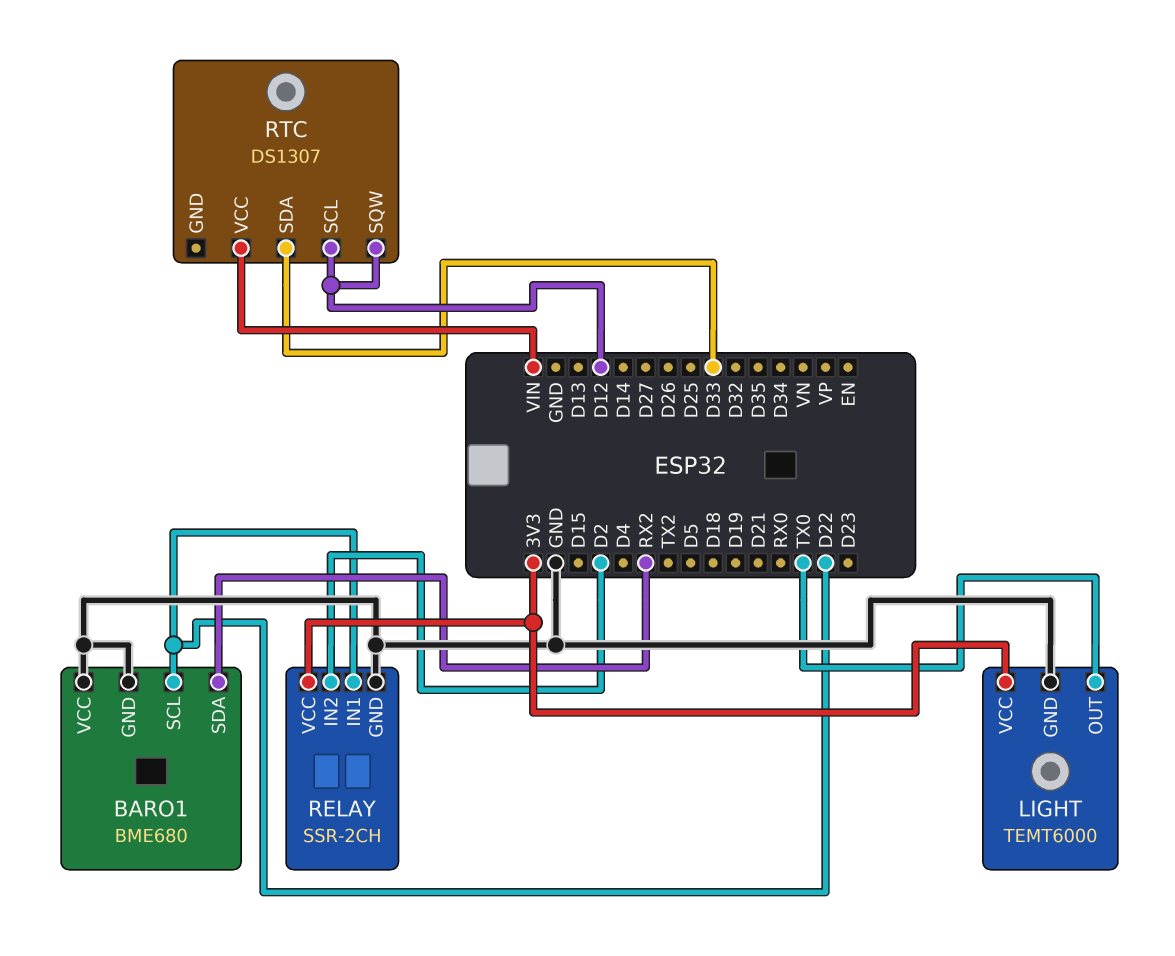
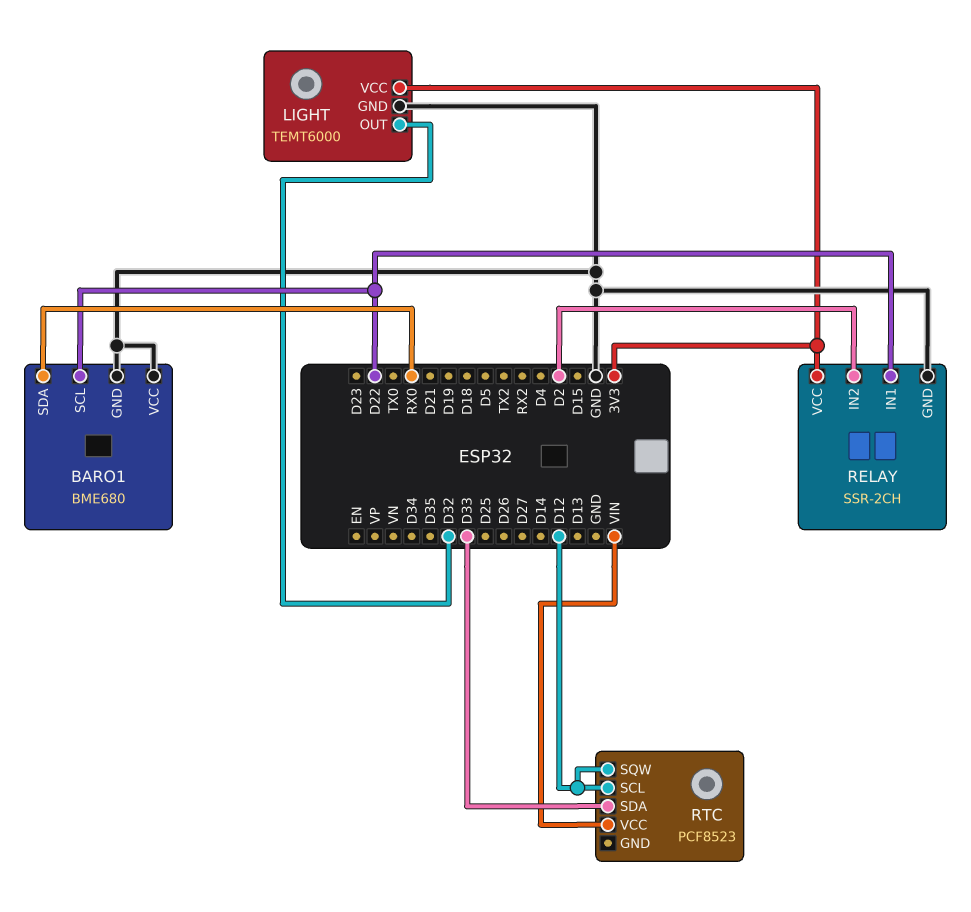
BARO1 pin SDA: RX2 -> RX0
LIGHT pin OUT: TX0 -> D32
RTC: DS1307 -> PCF8523

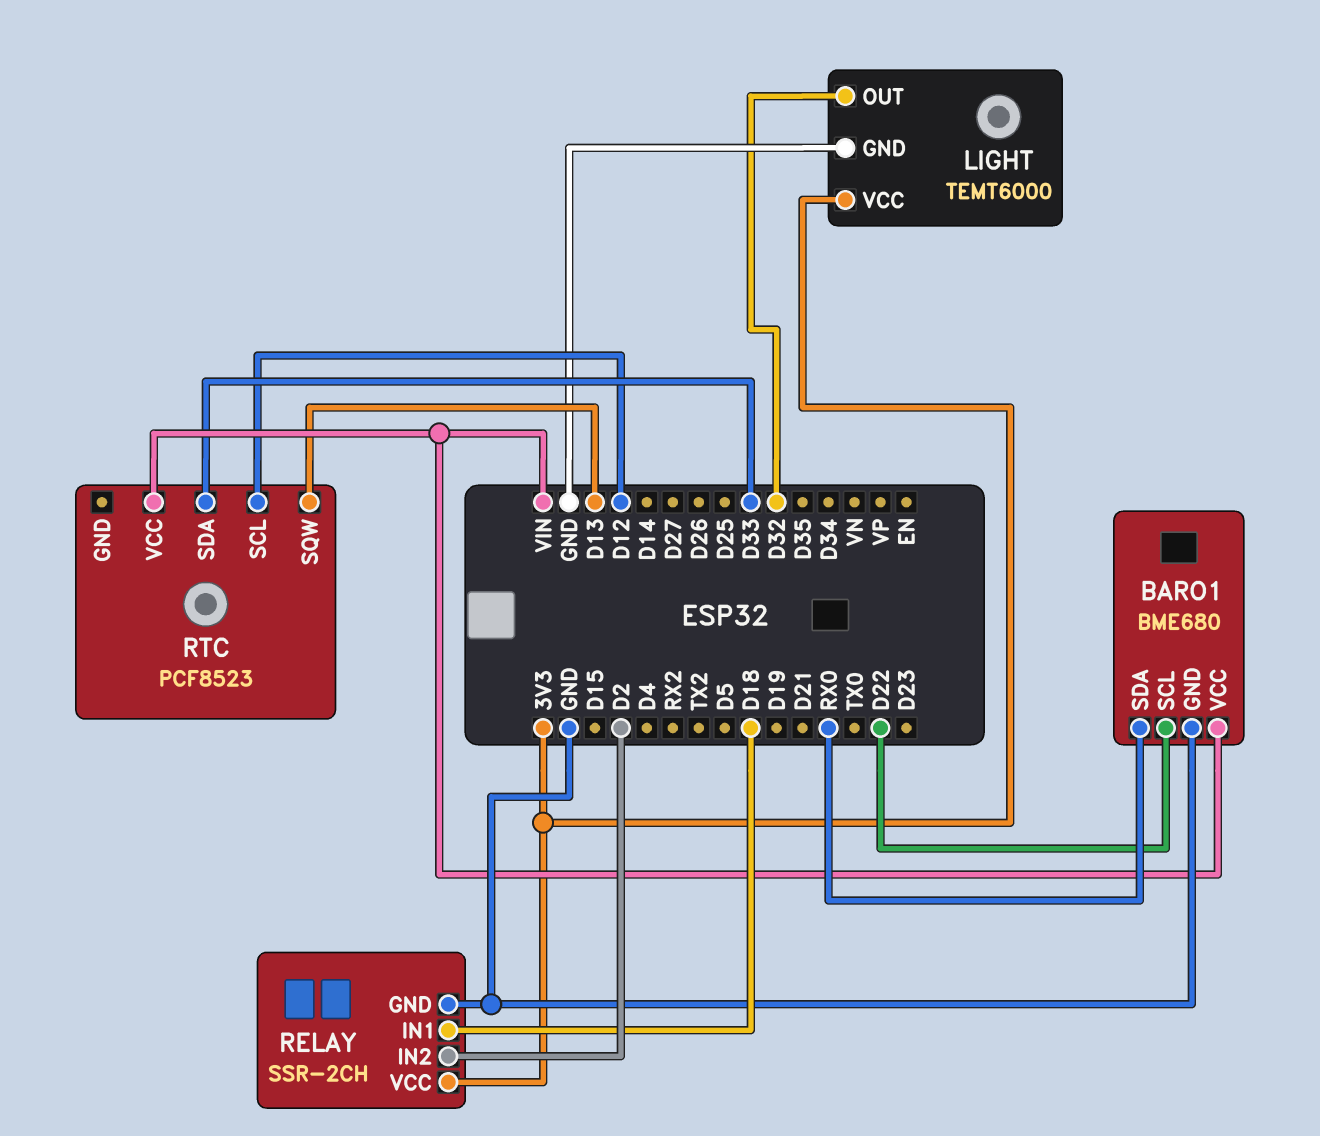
BARO1 pin VCC: GND -> VIN
RELAY pin IN1: D22 -> D18
RTC pin SQW: D12 -> D13

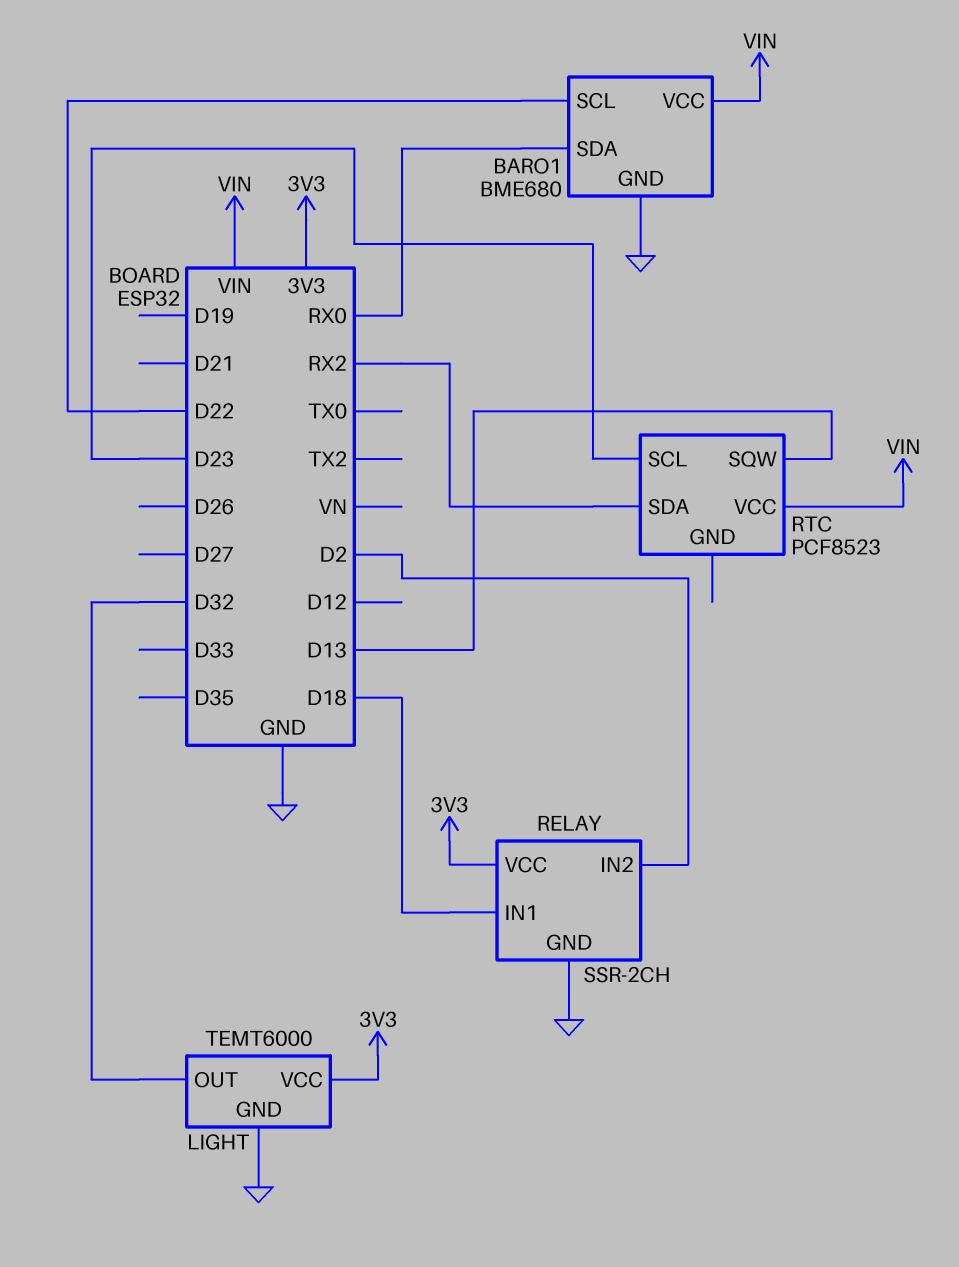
RTC pin SCL: D12 -> D23
RTC pin SDA: D33 -> RX2

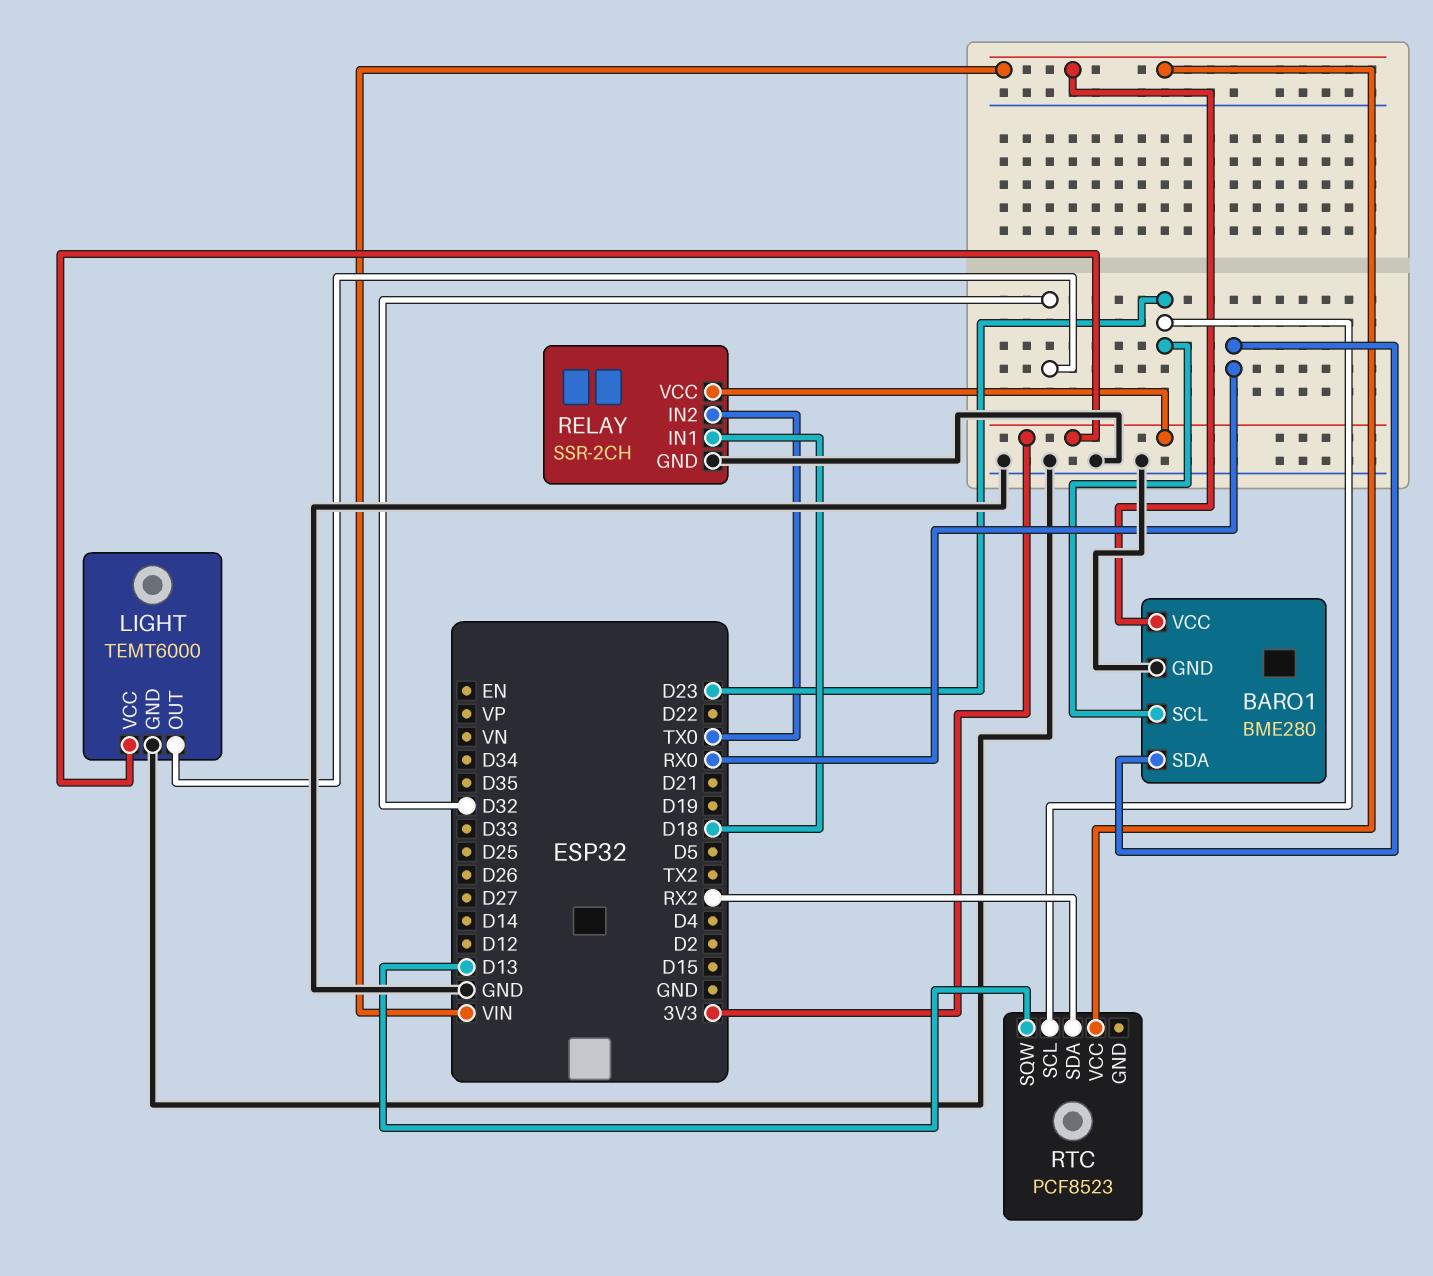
BARO1: BME680 -> BME280
BARO1 pin SCL: D22 -> D23
RELAY pin IN2: D2 -> TX0

